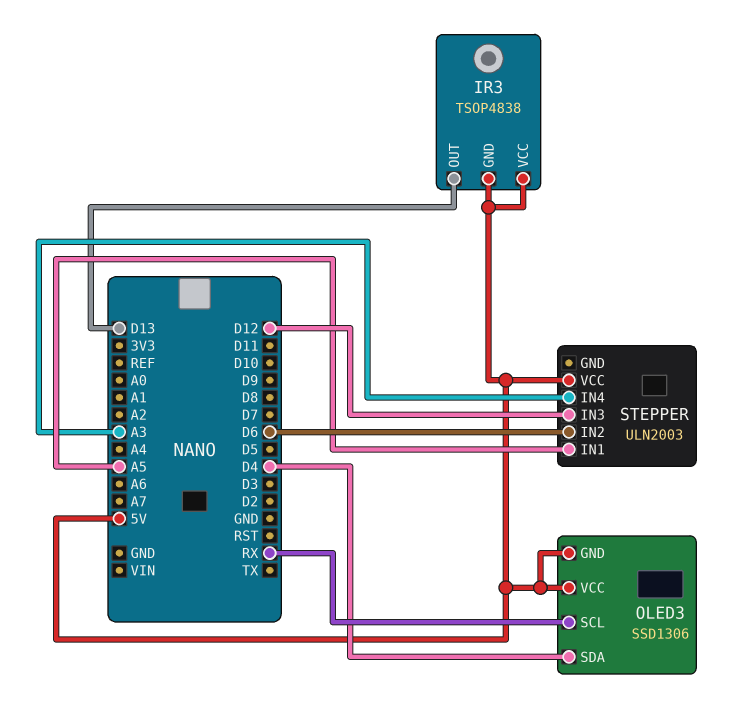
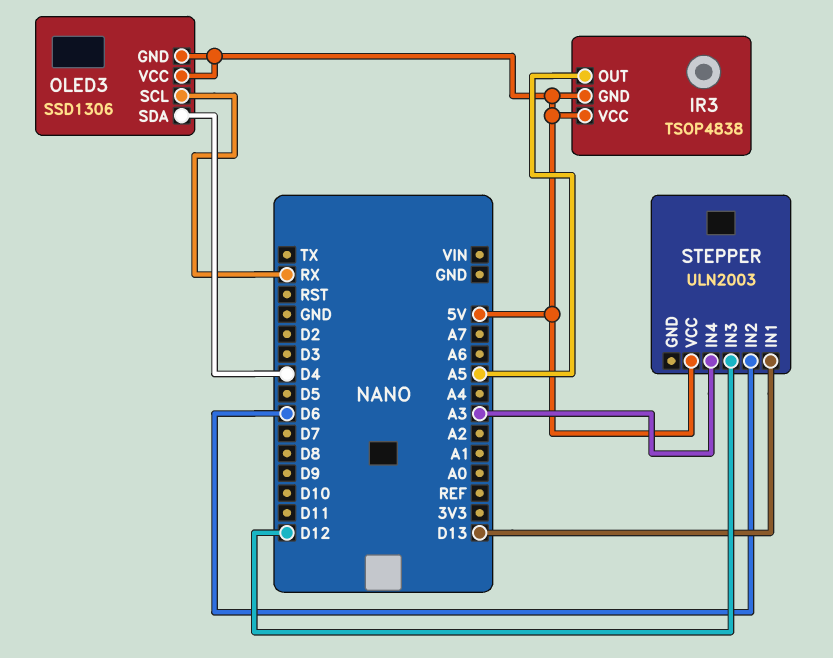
IR3 pin OUT: D13 -> A5
STEPPER pin IN1: A5 -> D13

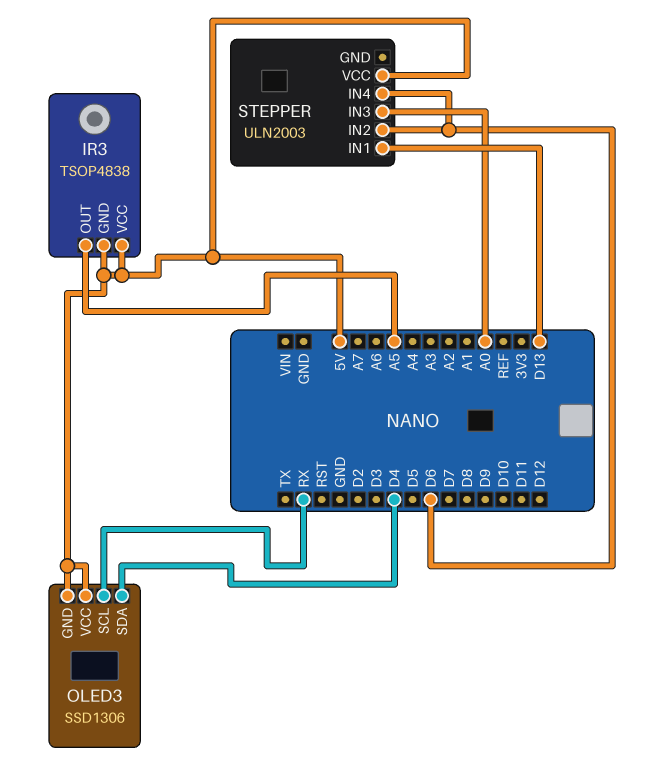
STEPPER pin IN3: D12 -> A0
STEPPER pin IN4: A3 -> D6

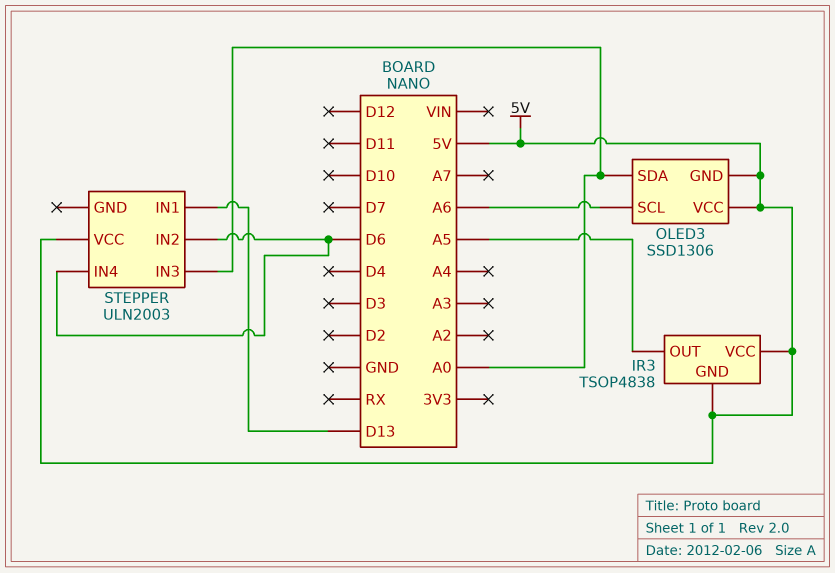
OLED3 pin SCL: RX -> A6
OLED3 pin SDA: D4 -> A0

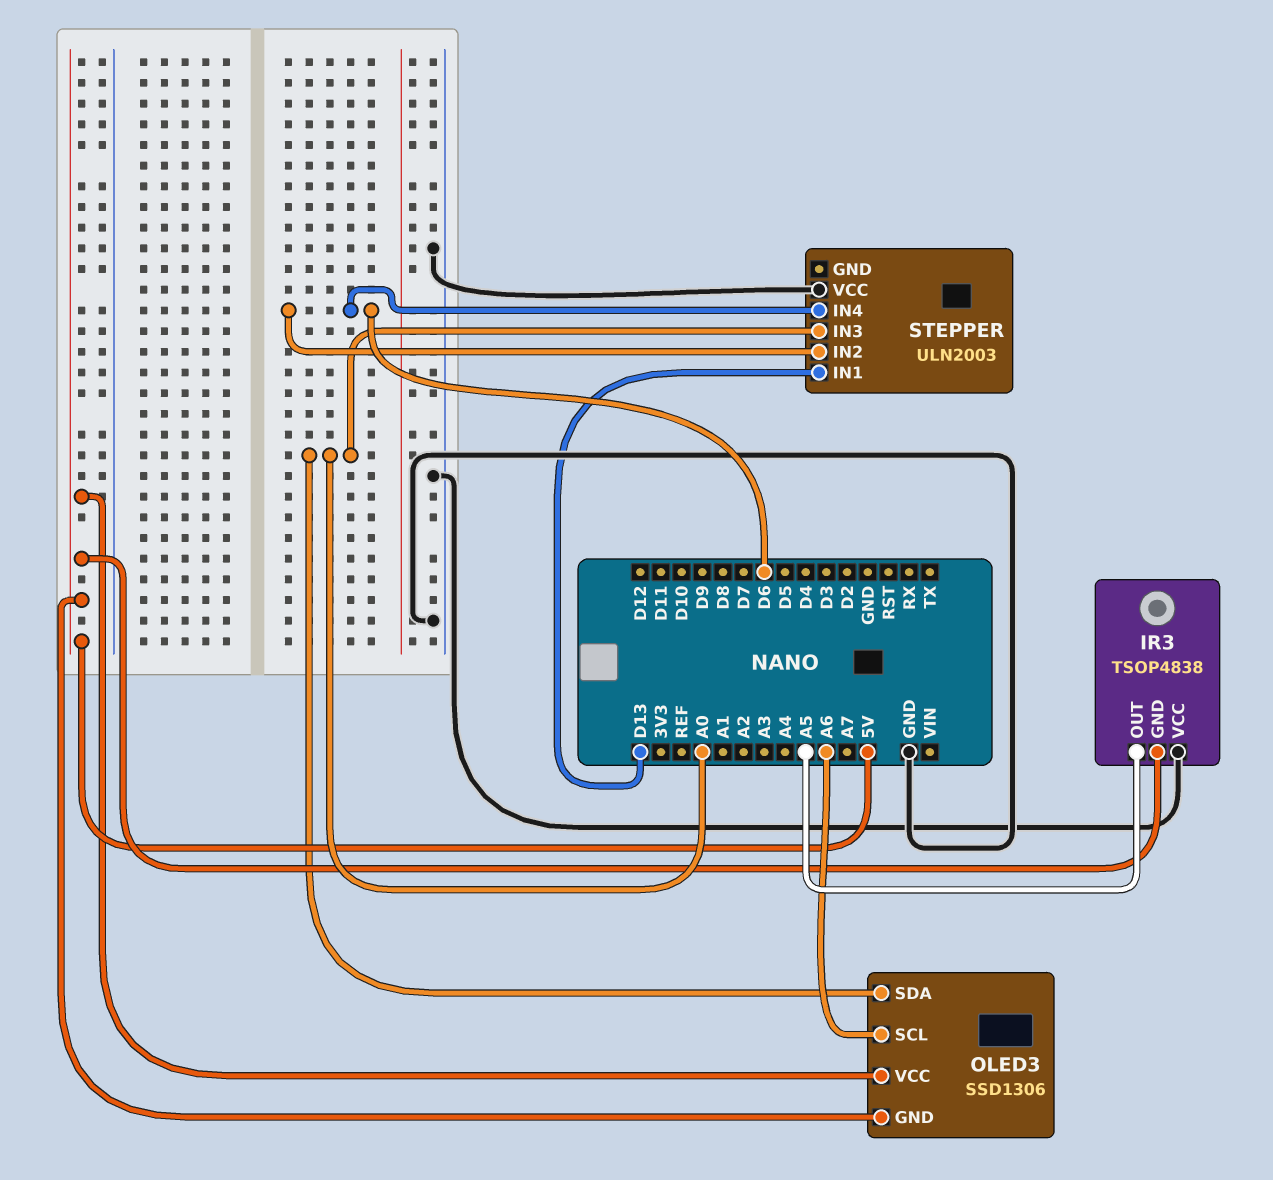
IR3 pin VCC: 5V -> GND
STEPPER pin VCC: 5V -> GND

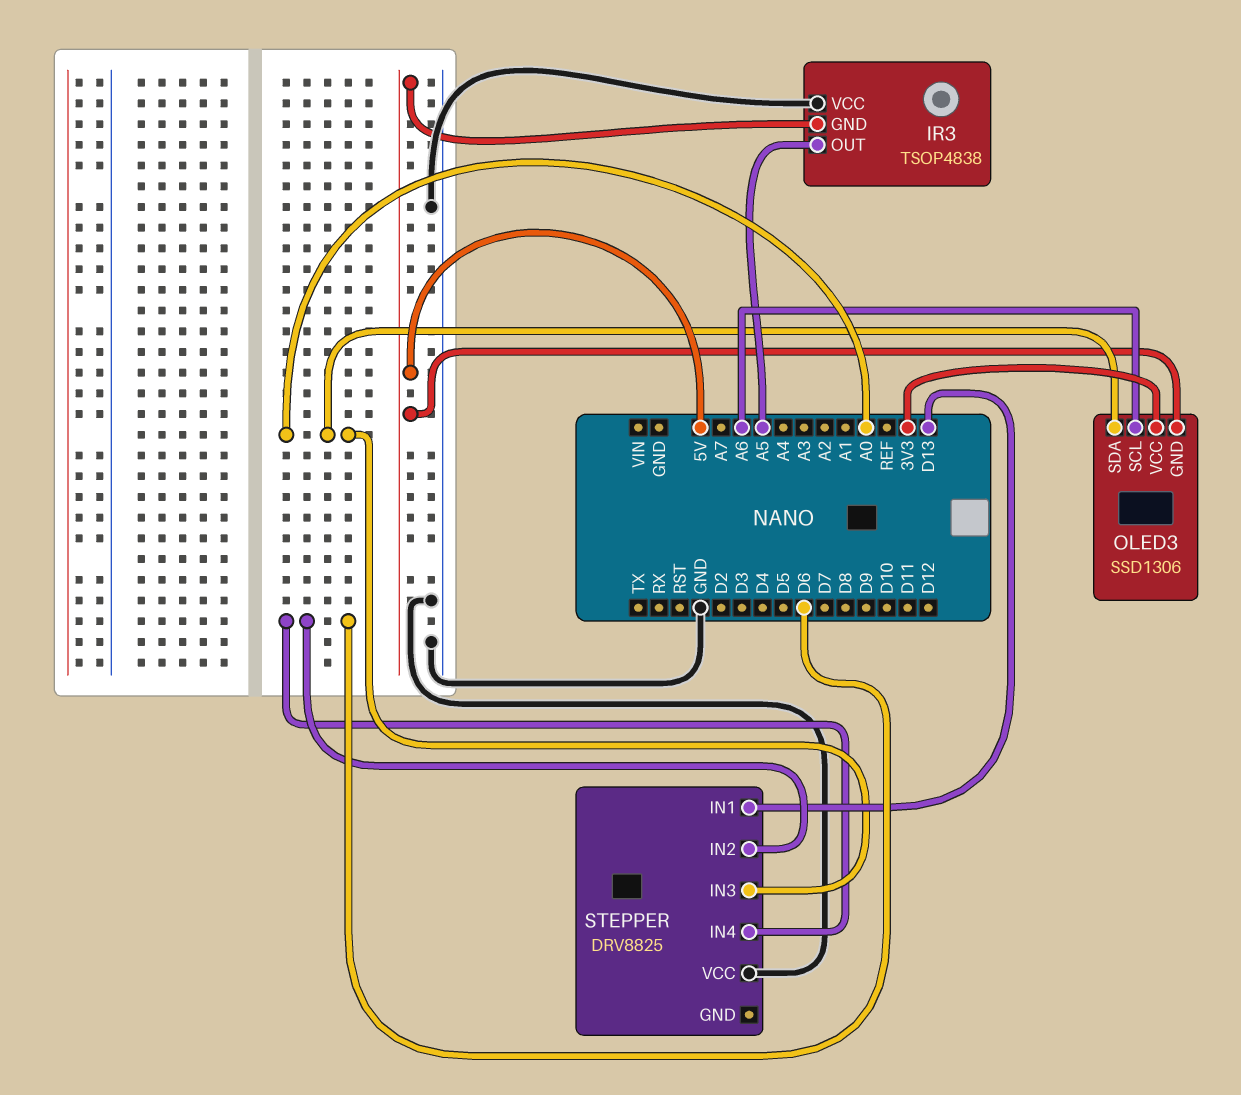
OLED3 pin VCC: 5V -> 3V3
STEPPER: ULN2003 -> DRV8825

